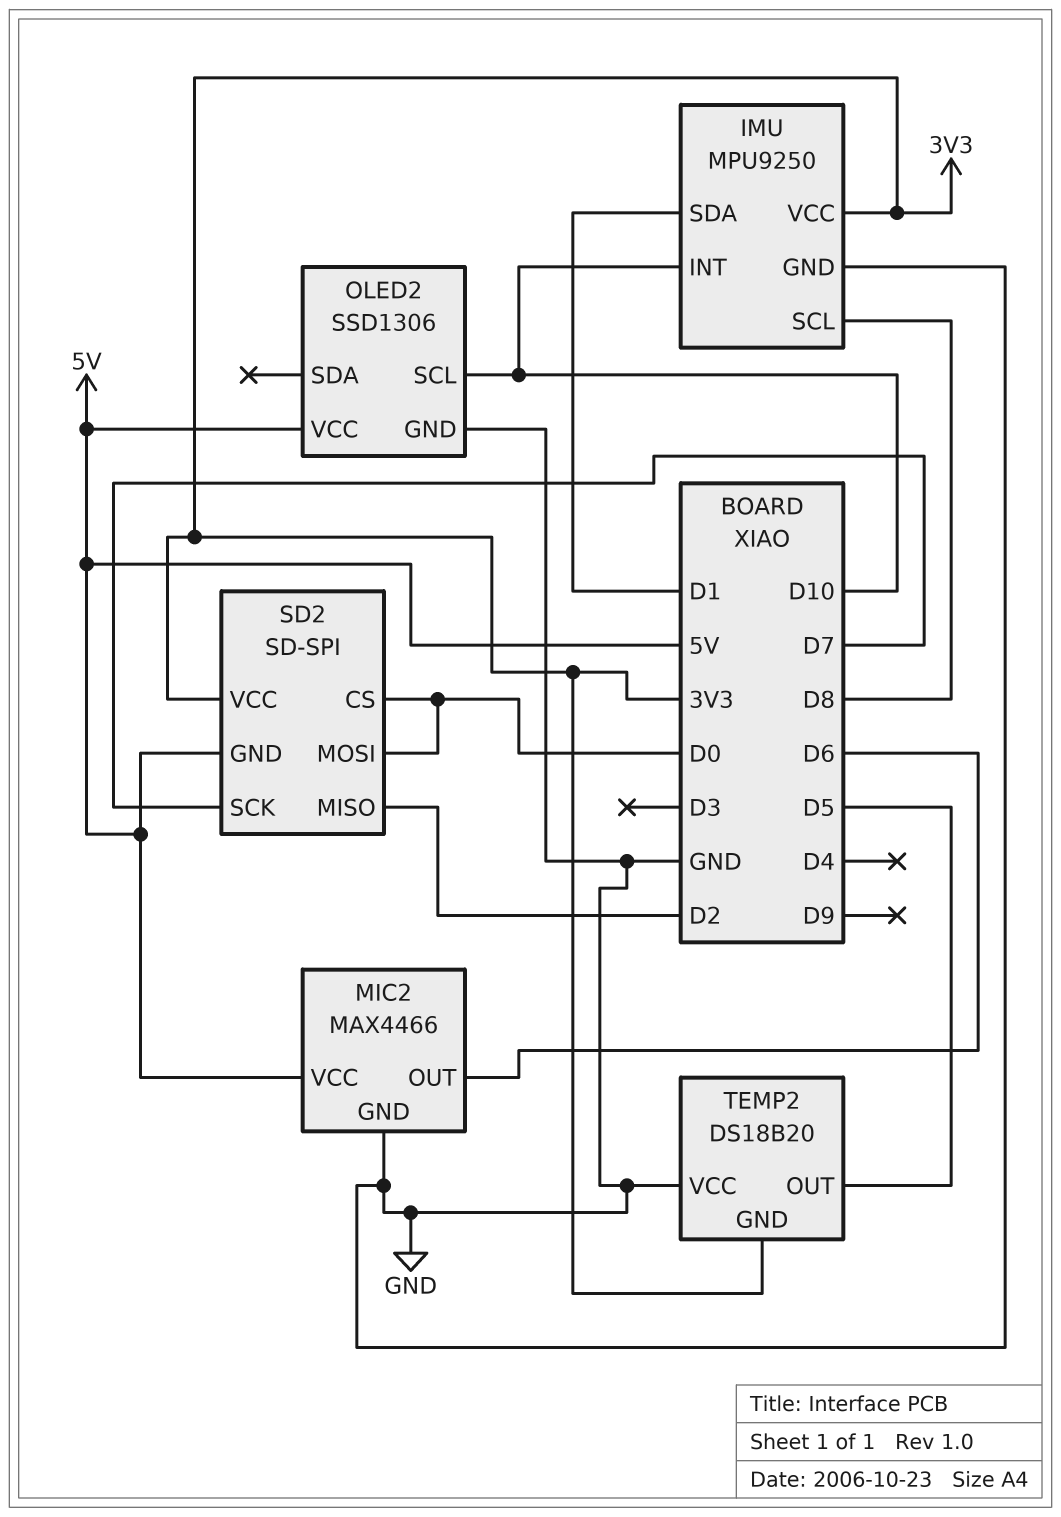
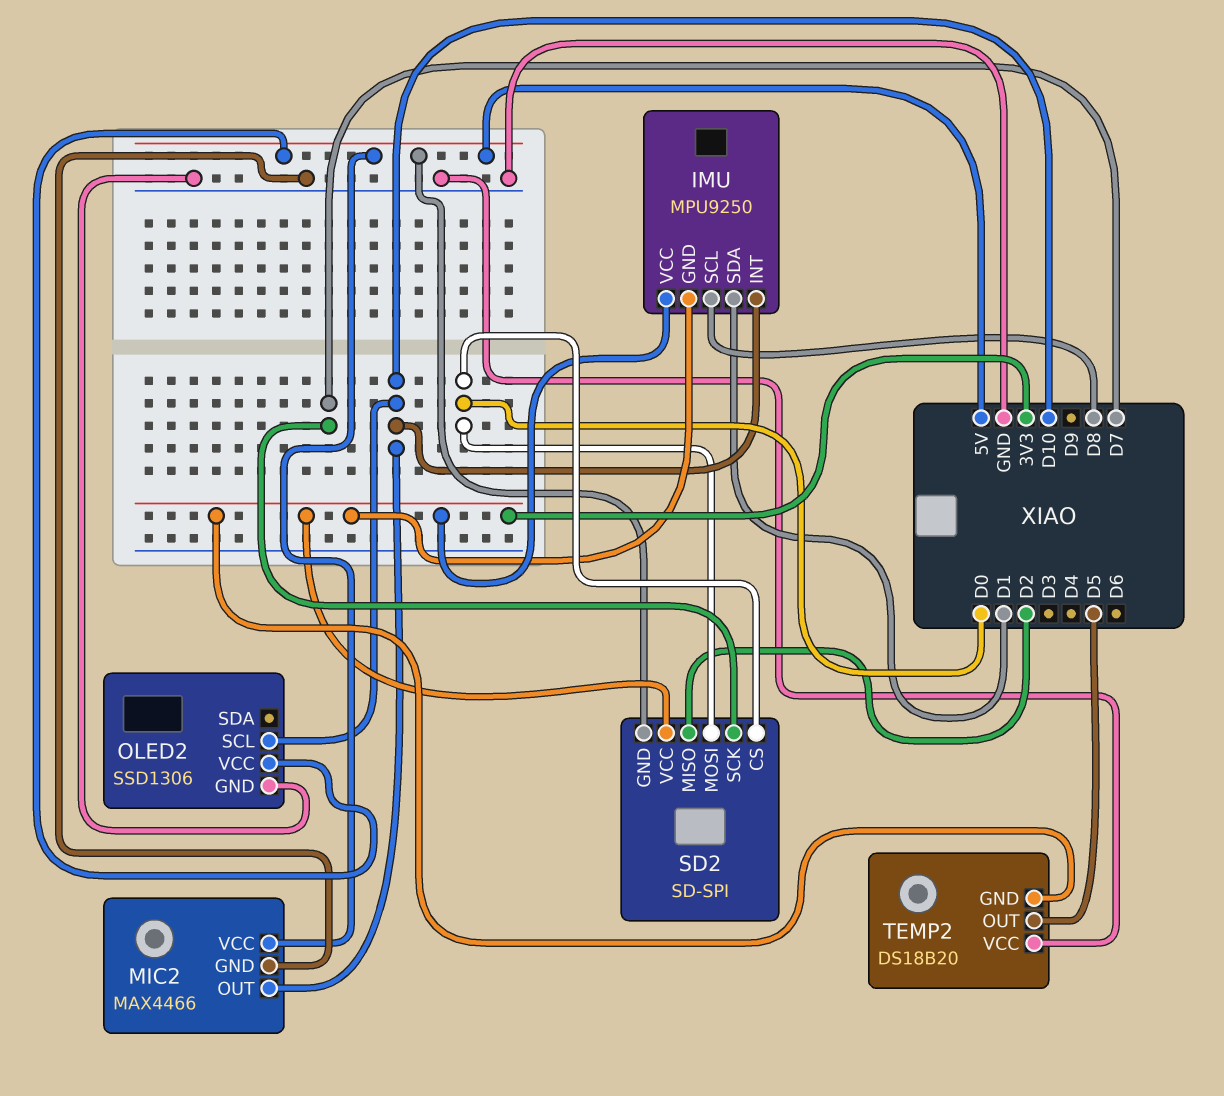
IMU pin GND: GND -> 3V3
MIC2 pin OUT: D6 -> D10

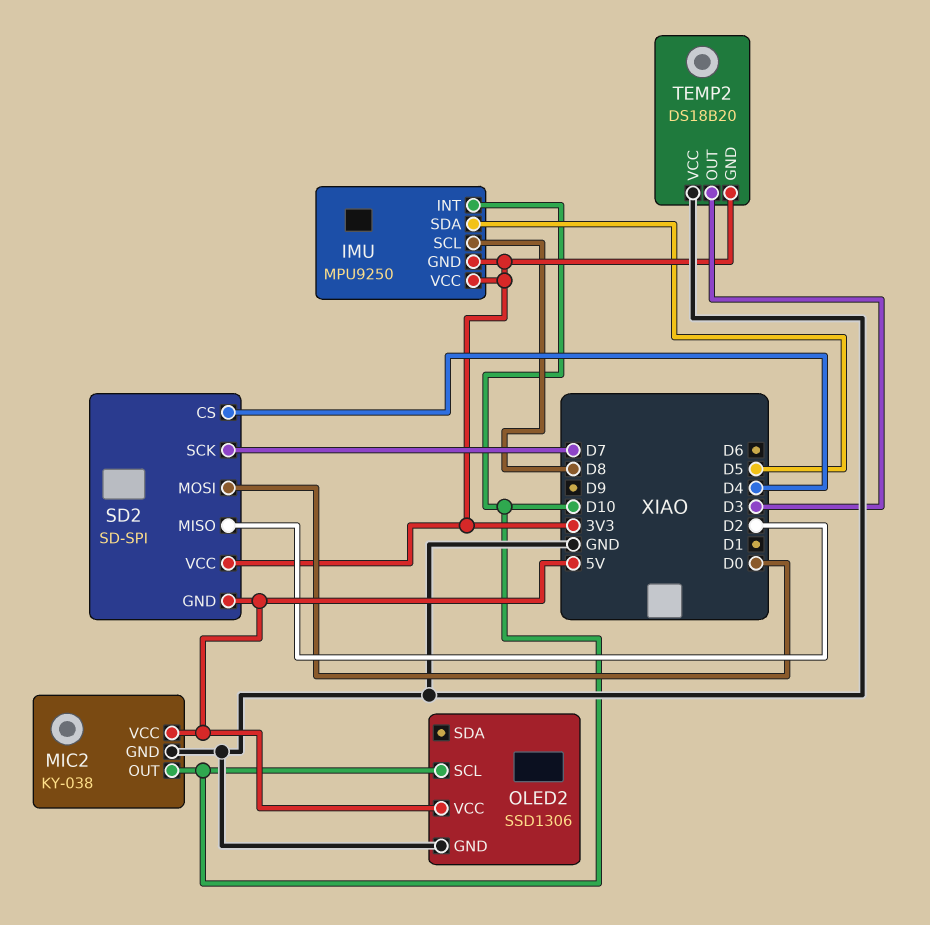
IMU pin SDA: D1 -> D5
MIC2: MAX4466 -> KY-038
SD2 pin CS: D0 -> D4
TEMP2 pin OUT: D5 -> D3

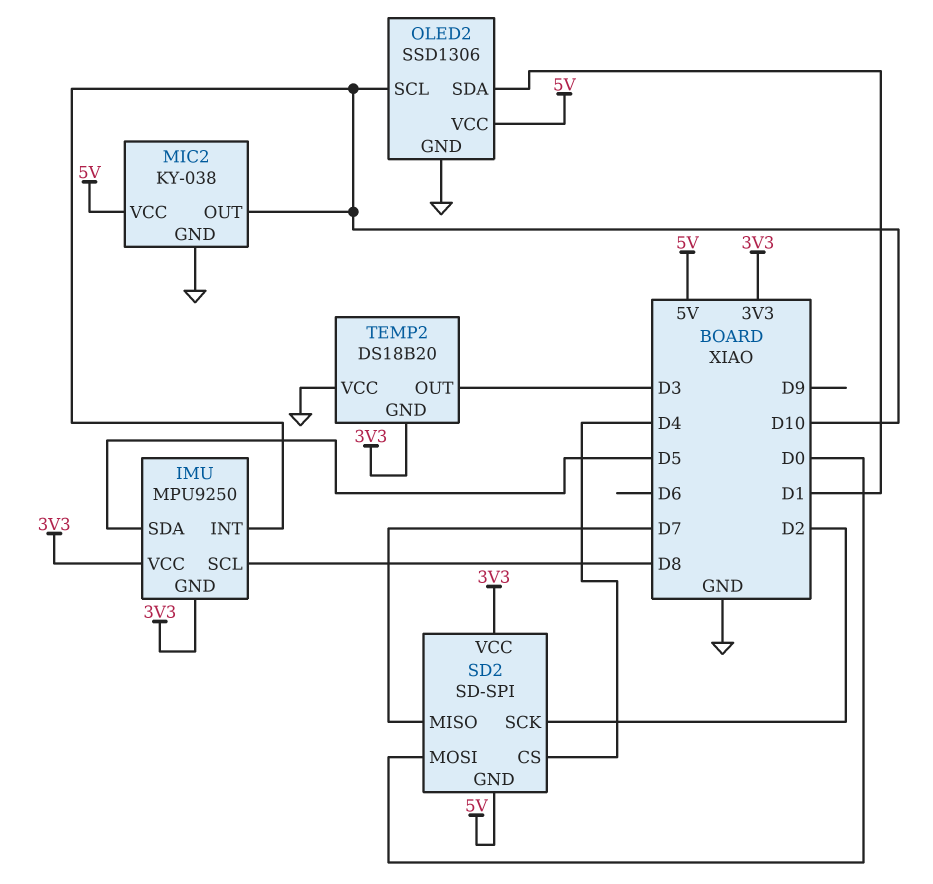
OLED2 pin SDA: none -> D1
SD2 pin MISO: D2 -> D7
SD2 pin SCK: D7 -> D2

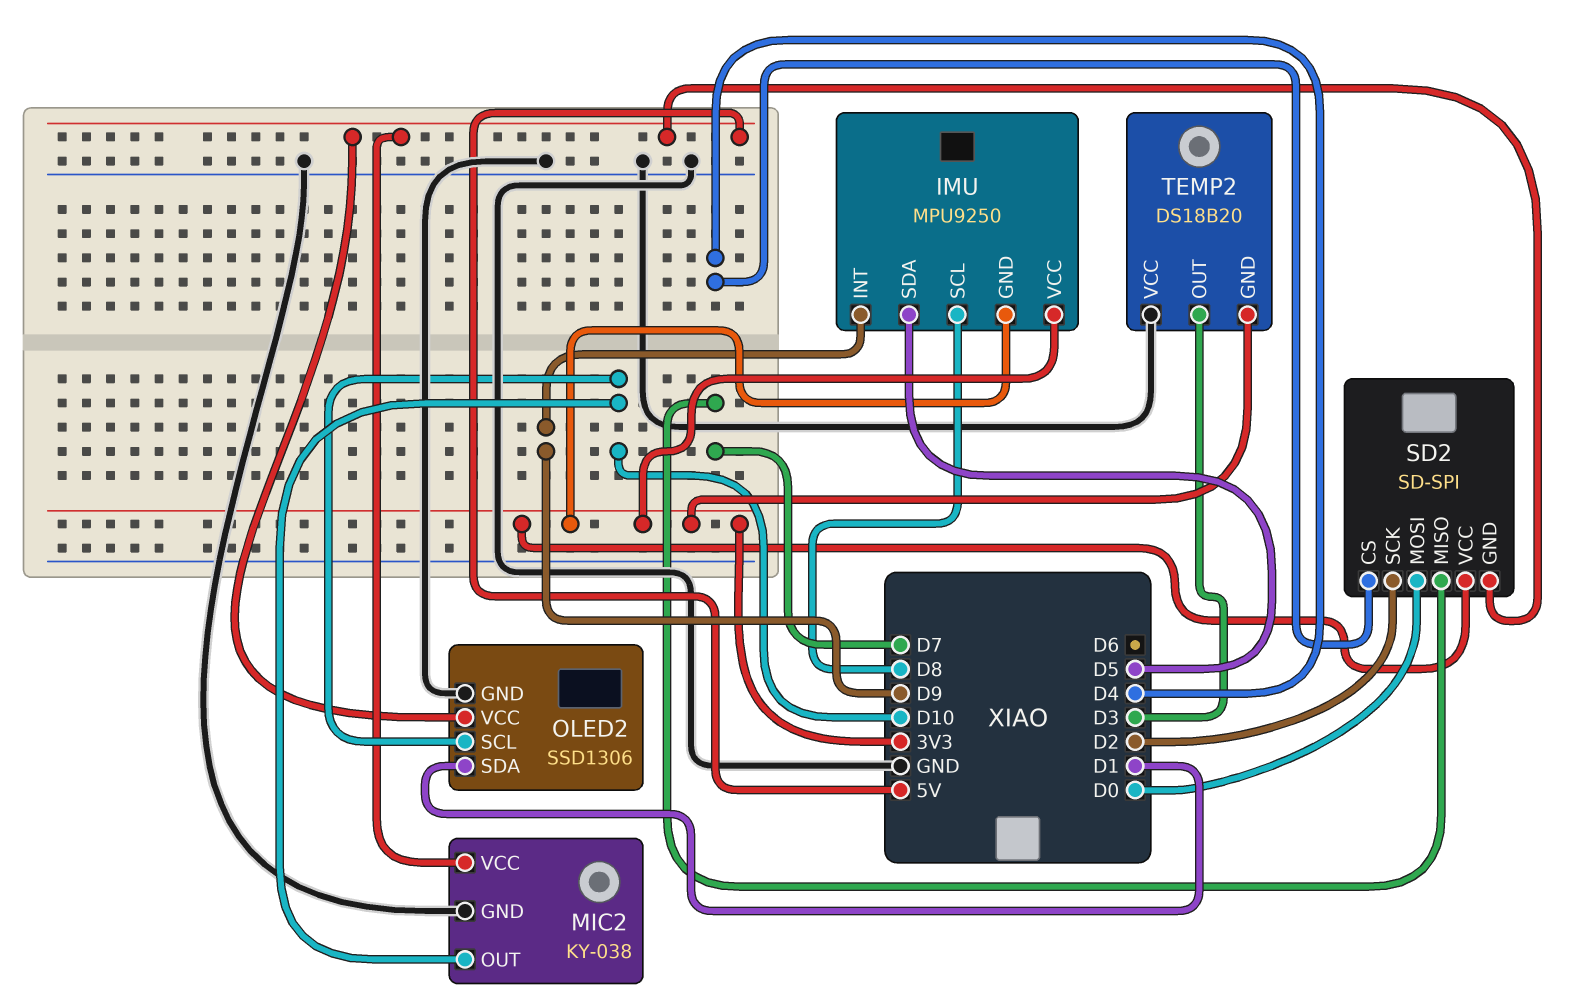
IMU pin INT: D10 -> D9

